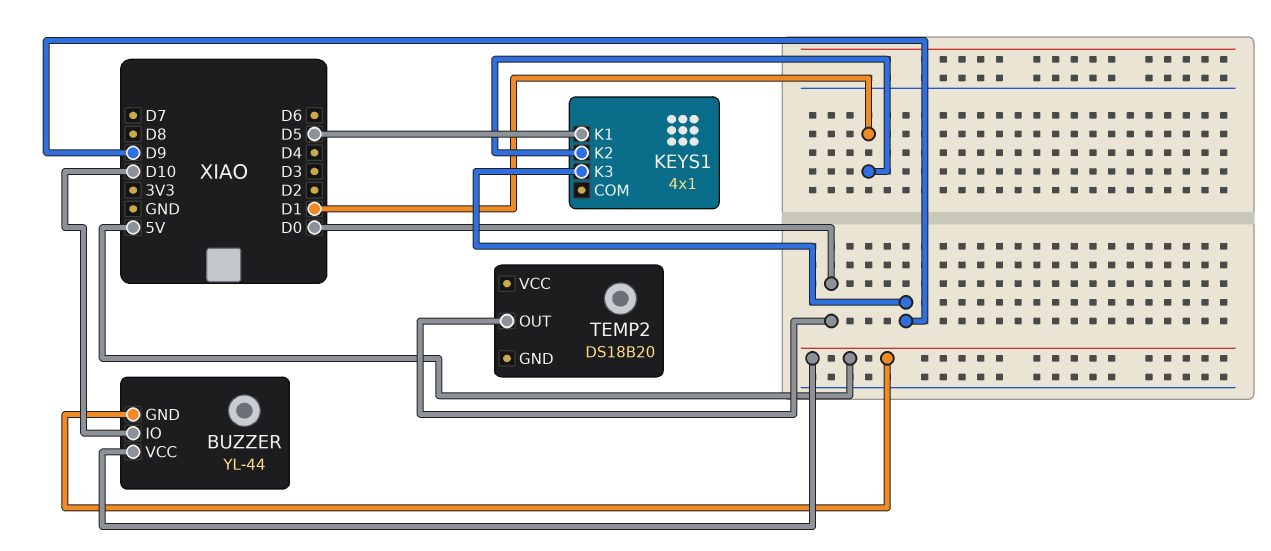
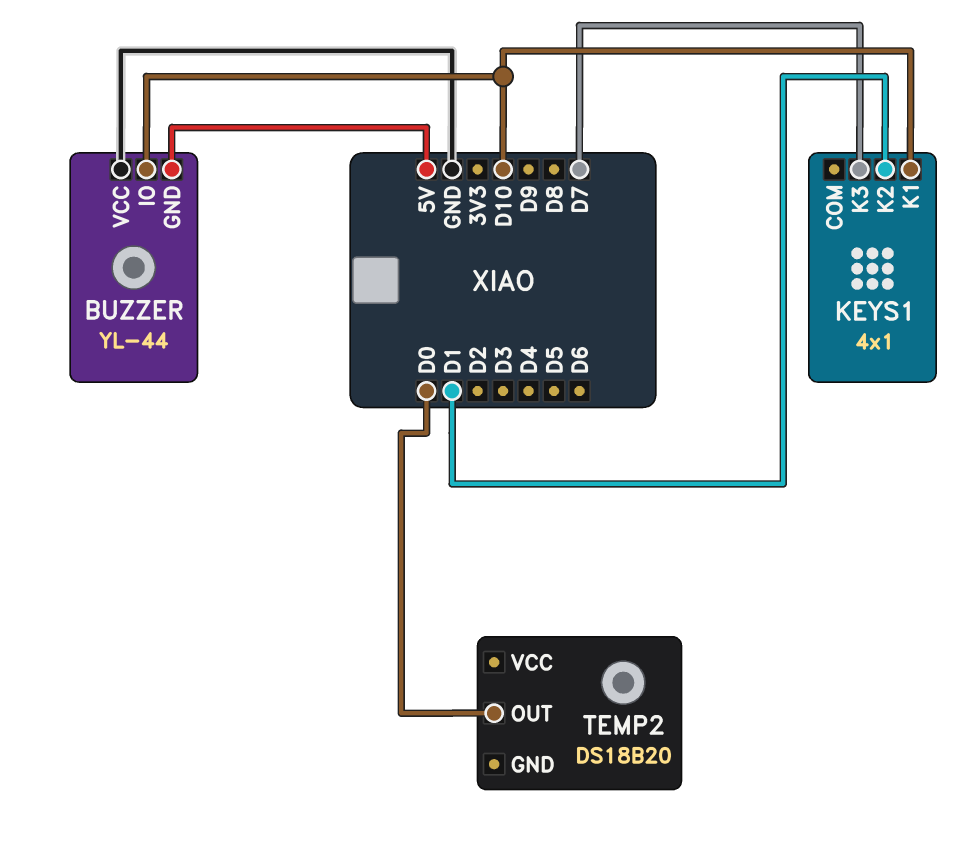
BUZZER pin VCC: 5V -> GND
KEYS1 pin K1: D5 -> D10
KEYS1 pin K3: D9 -> D7

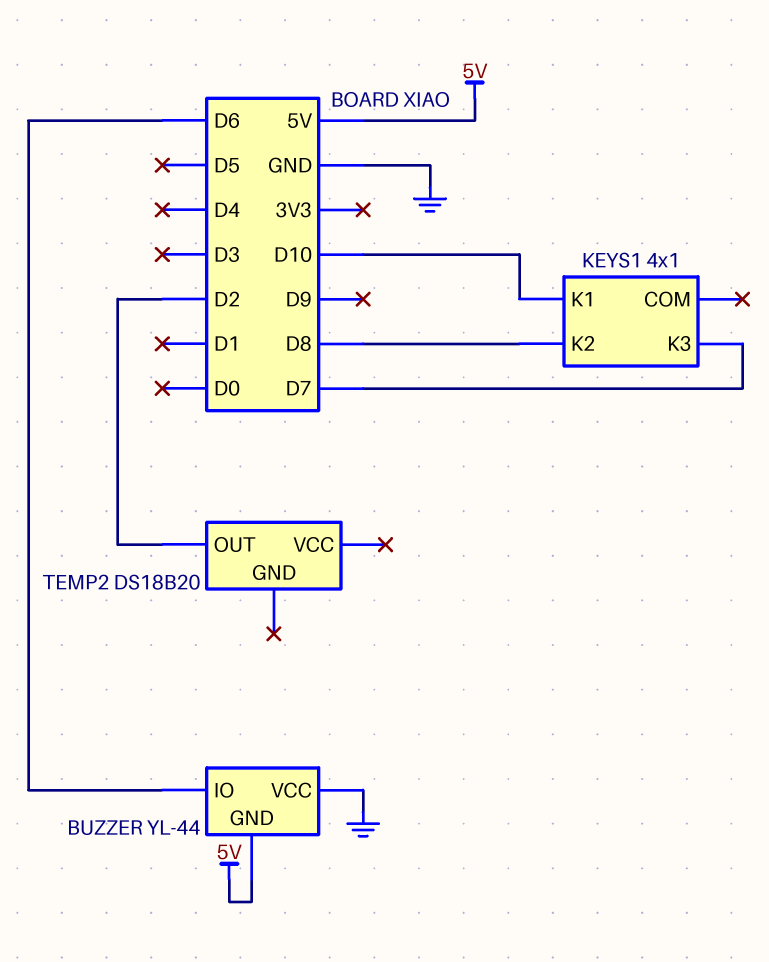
BUZZER pin IO: D10 -> D6
KEYS1 pin K2: D1 -> D8
TEMP2 pin OUT: D0 -> D2

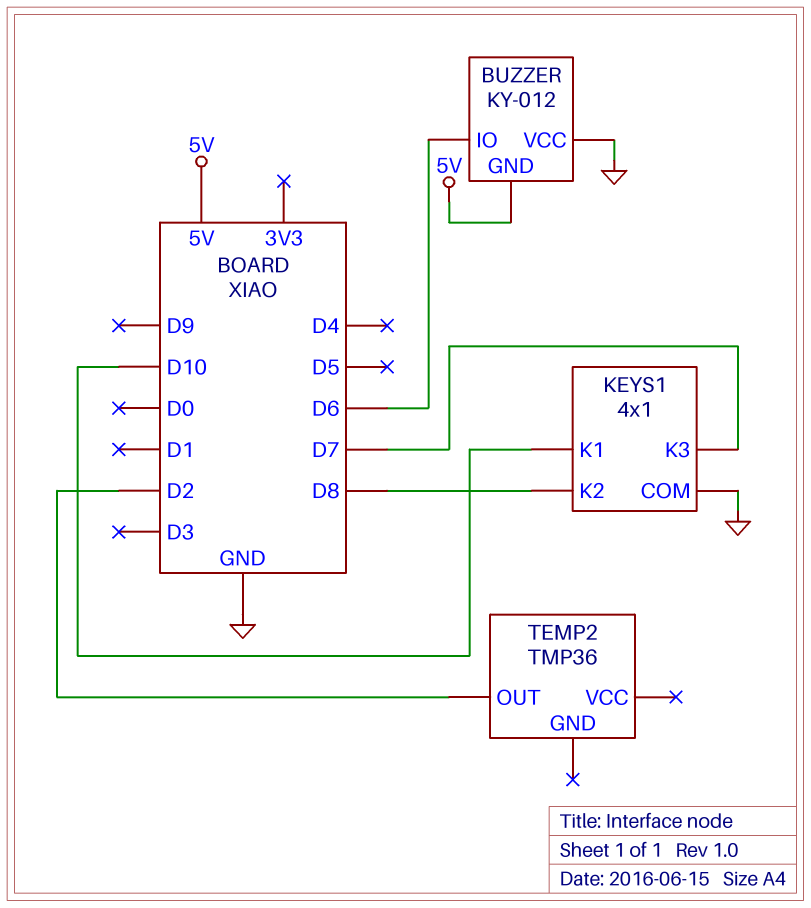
BUZZER: YL-44 -> KY-012
KEYS1 pin COM: none -> GND
TEMP2: DS18B20 -> TMP36

